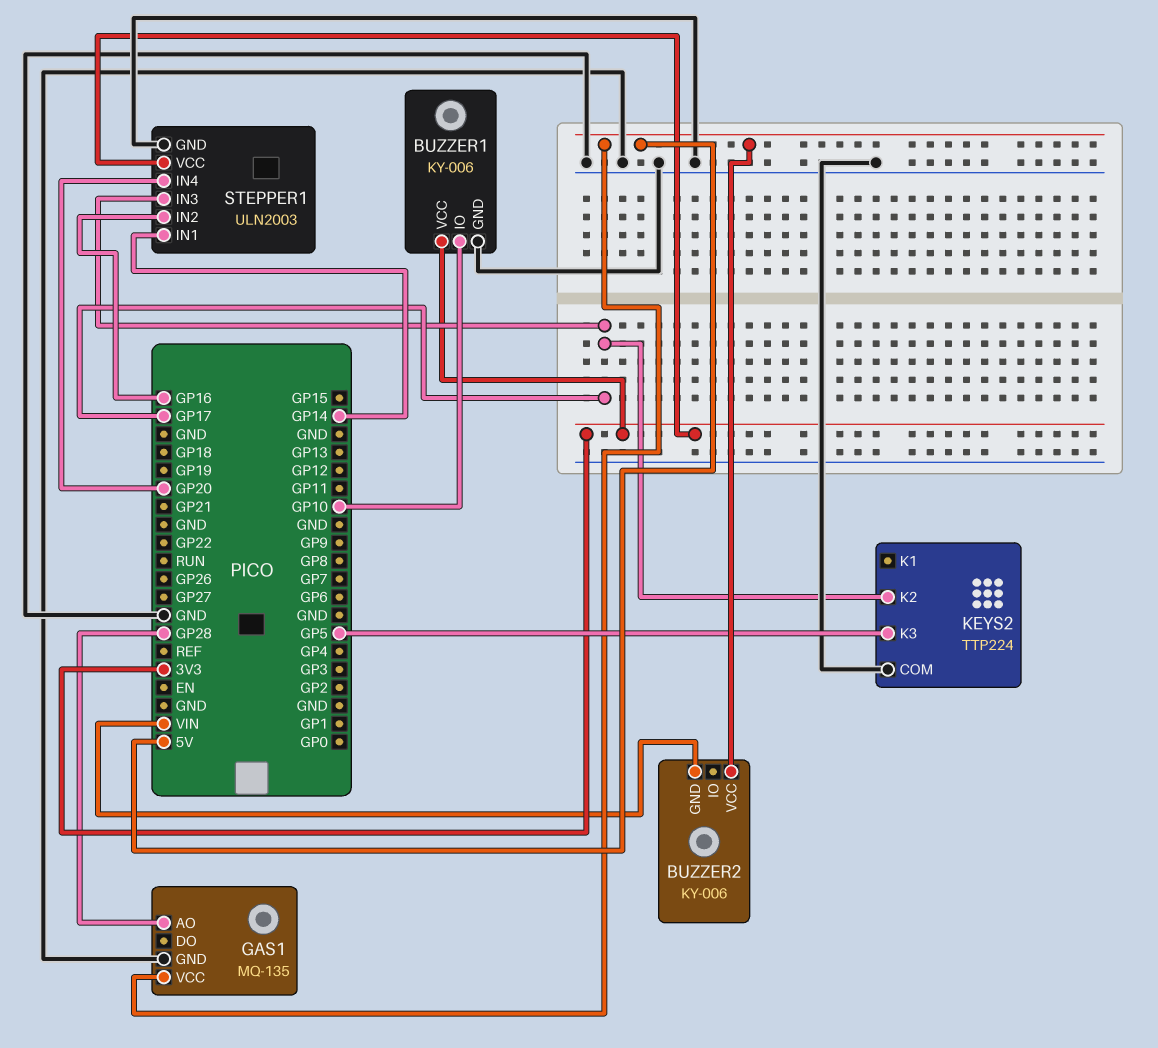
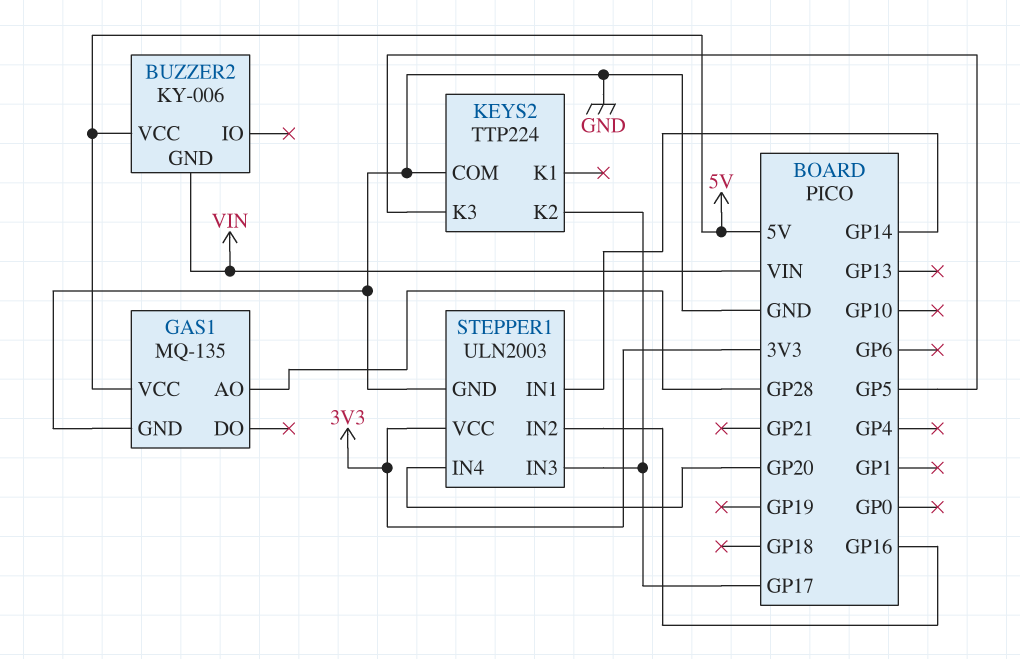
BUZZER1: KY-006 -> none
BUZZER1 pin GND: GND -> none
BUZZER1 pin IO: GP10 -> none
BUZZER1 pin VCC: 3V3 -> none

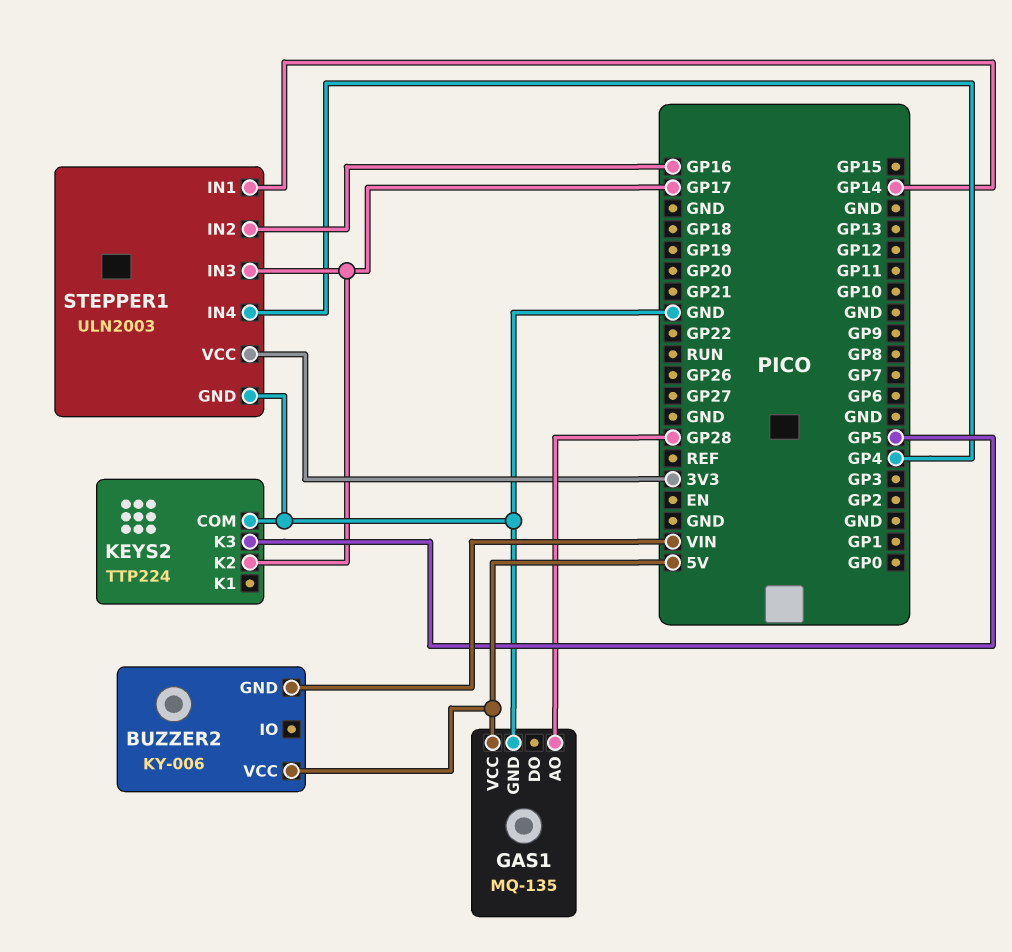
STEPPER1 pin IN4: GP20 -> GP4

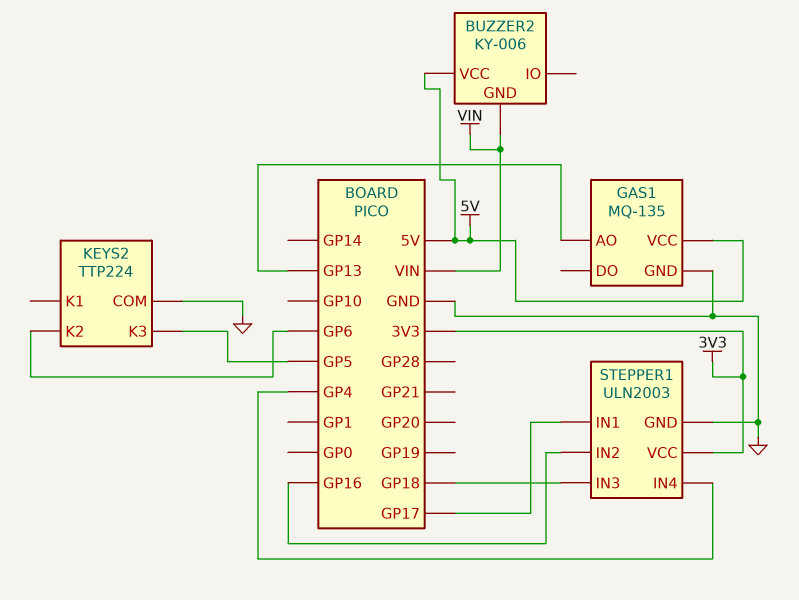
GAS1 pin AO: GP28 -> GP13
KEYS2 pin K2: GP17 -> GP6
STEPPER1 pin IN1: GP14 -> GP17
STEPPER1 pin IN3: GP17 -> GP18

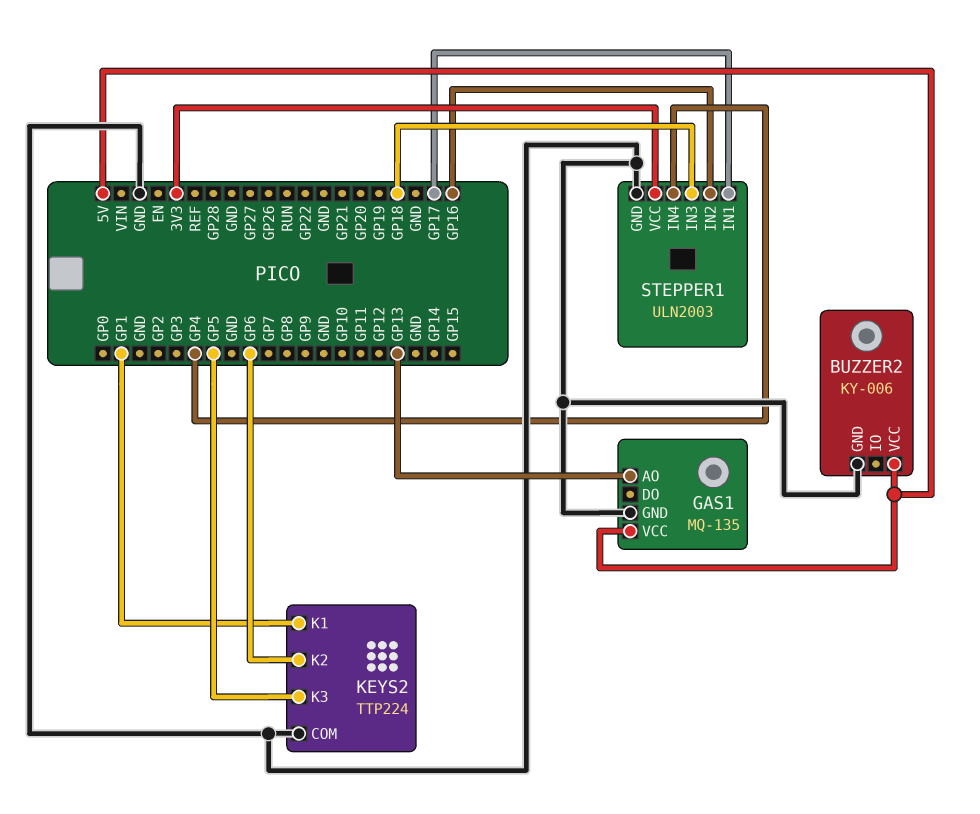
BUZZER2 pin GND: VIN -> GND
KEYS2 pin K1: none -> GP1

